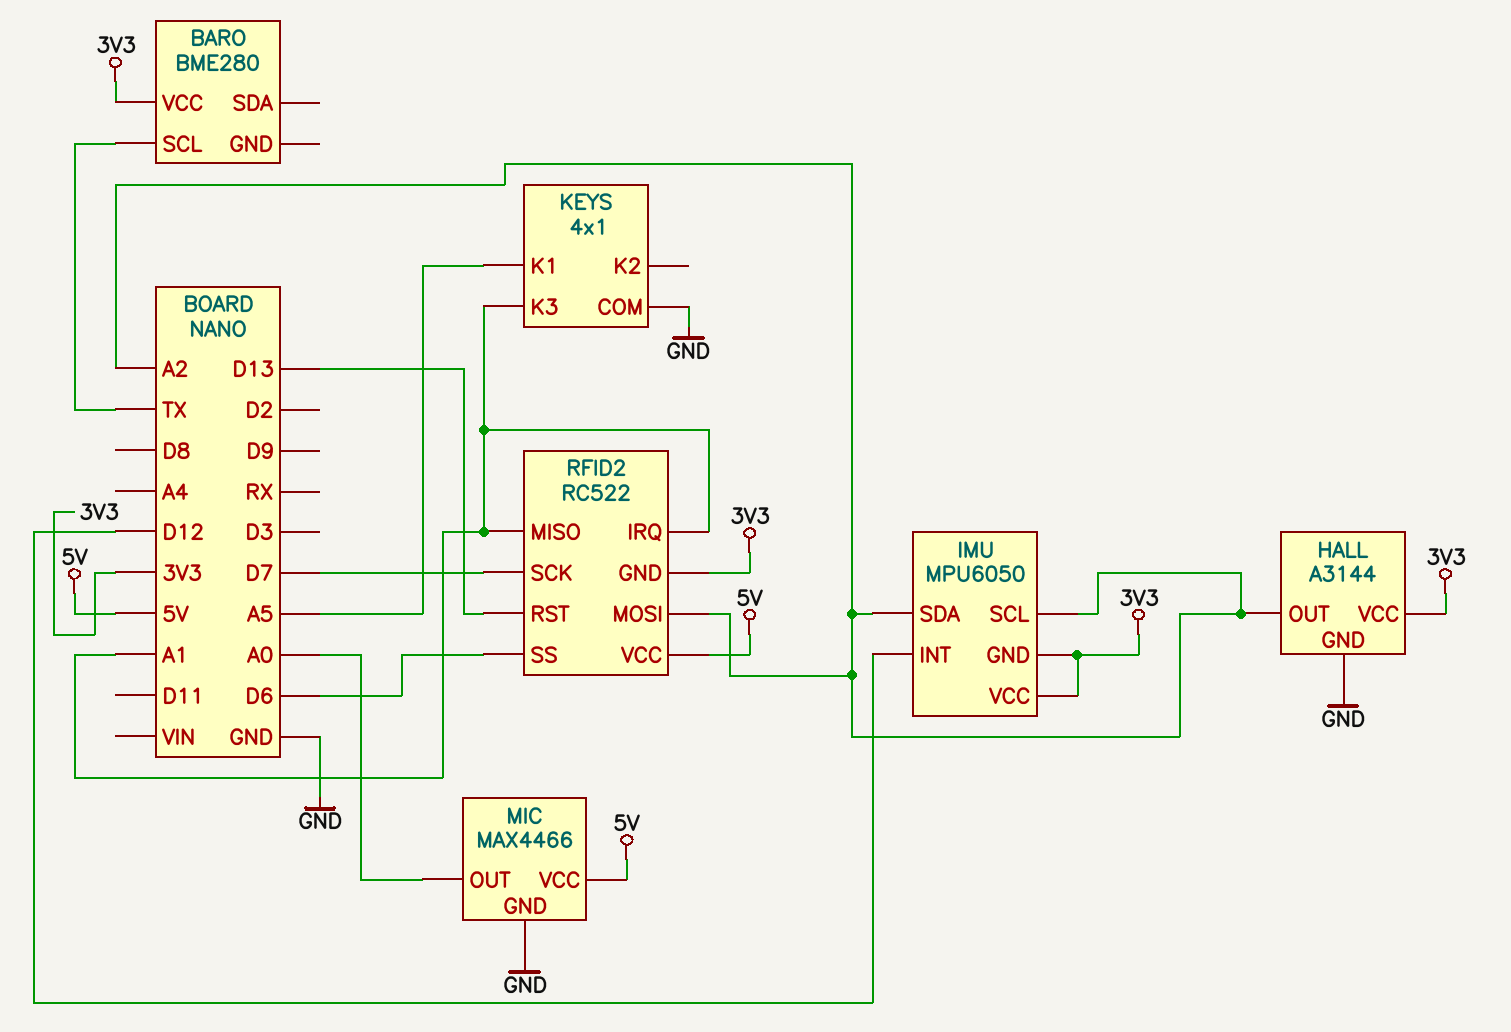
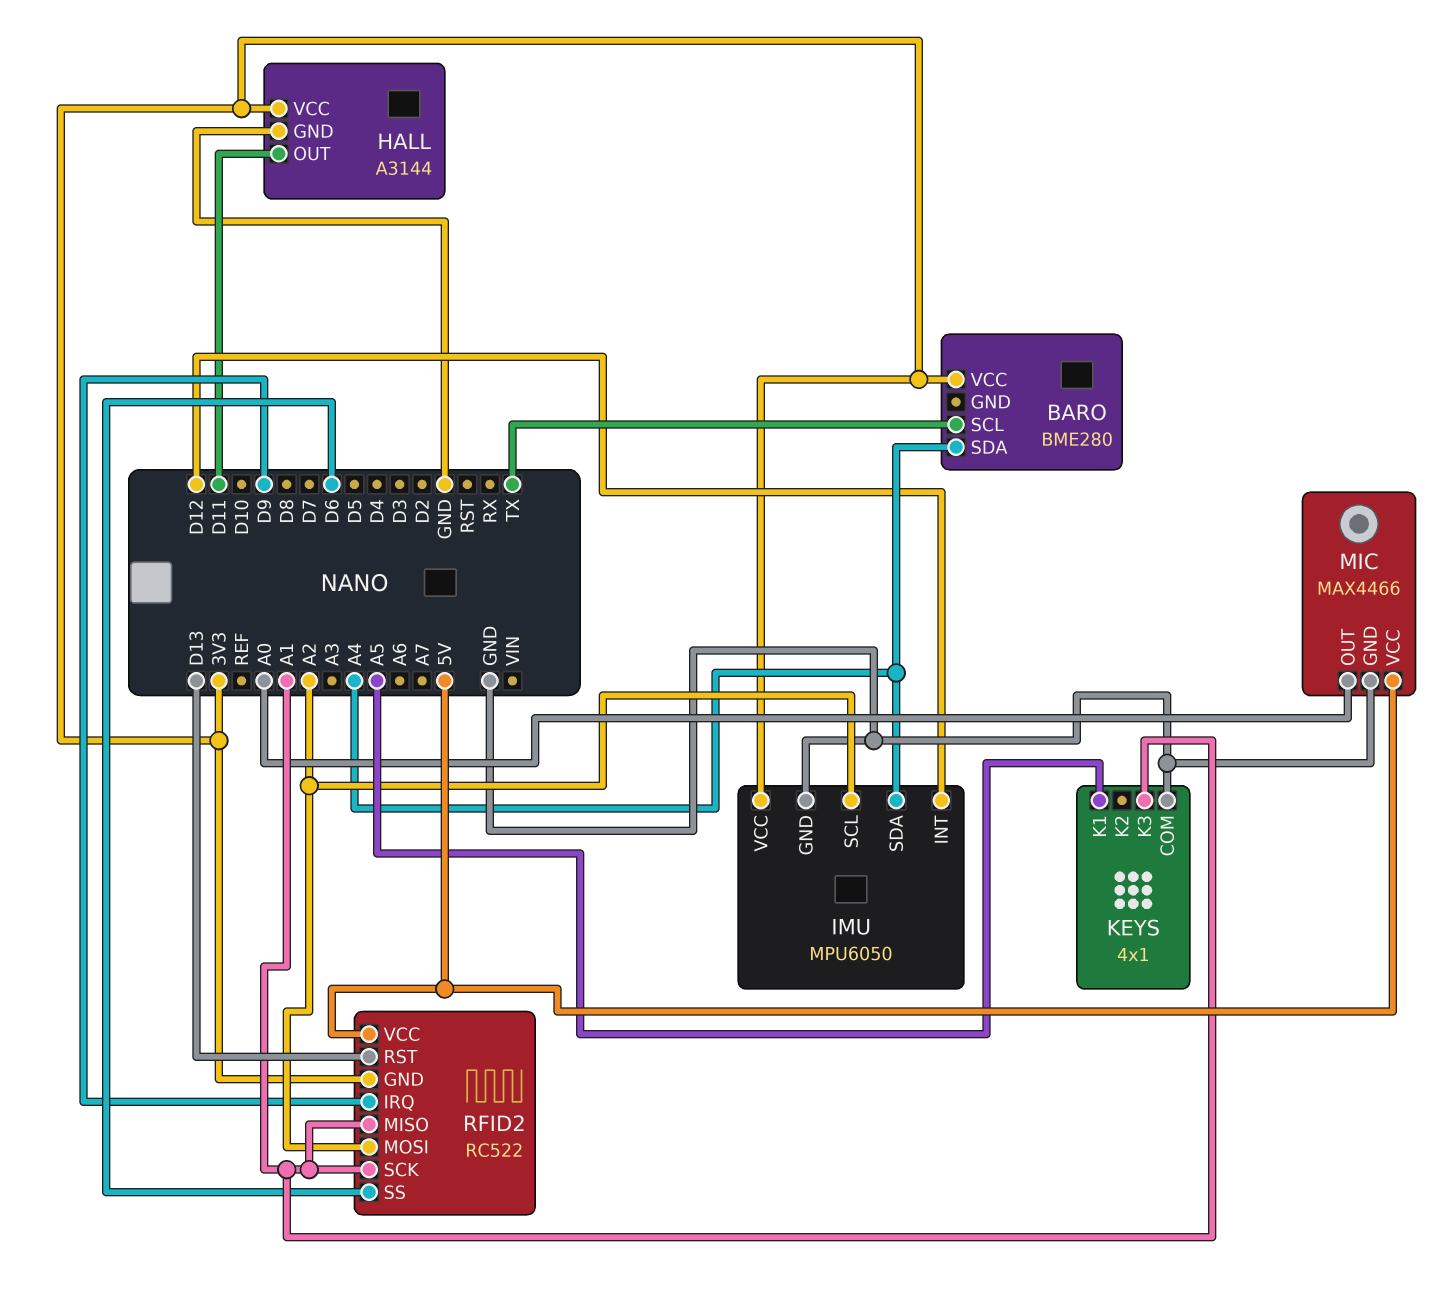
BARO pin SDA: none -> A4
HALL pin OUT: A2 -> D11
IMU pin GND: 3V3 -> GND
IMU pin SDA: A2 -> A4
RFID2 pin IRQ: A1 -> D9
RFID2 pin SCK: D7 -> A1

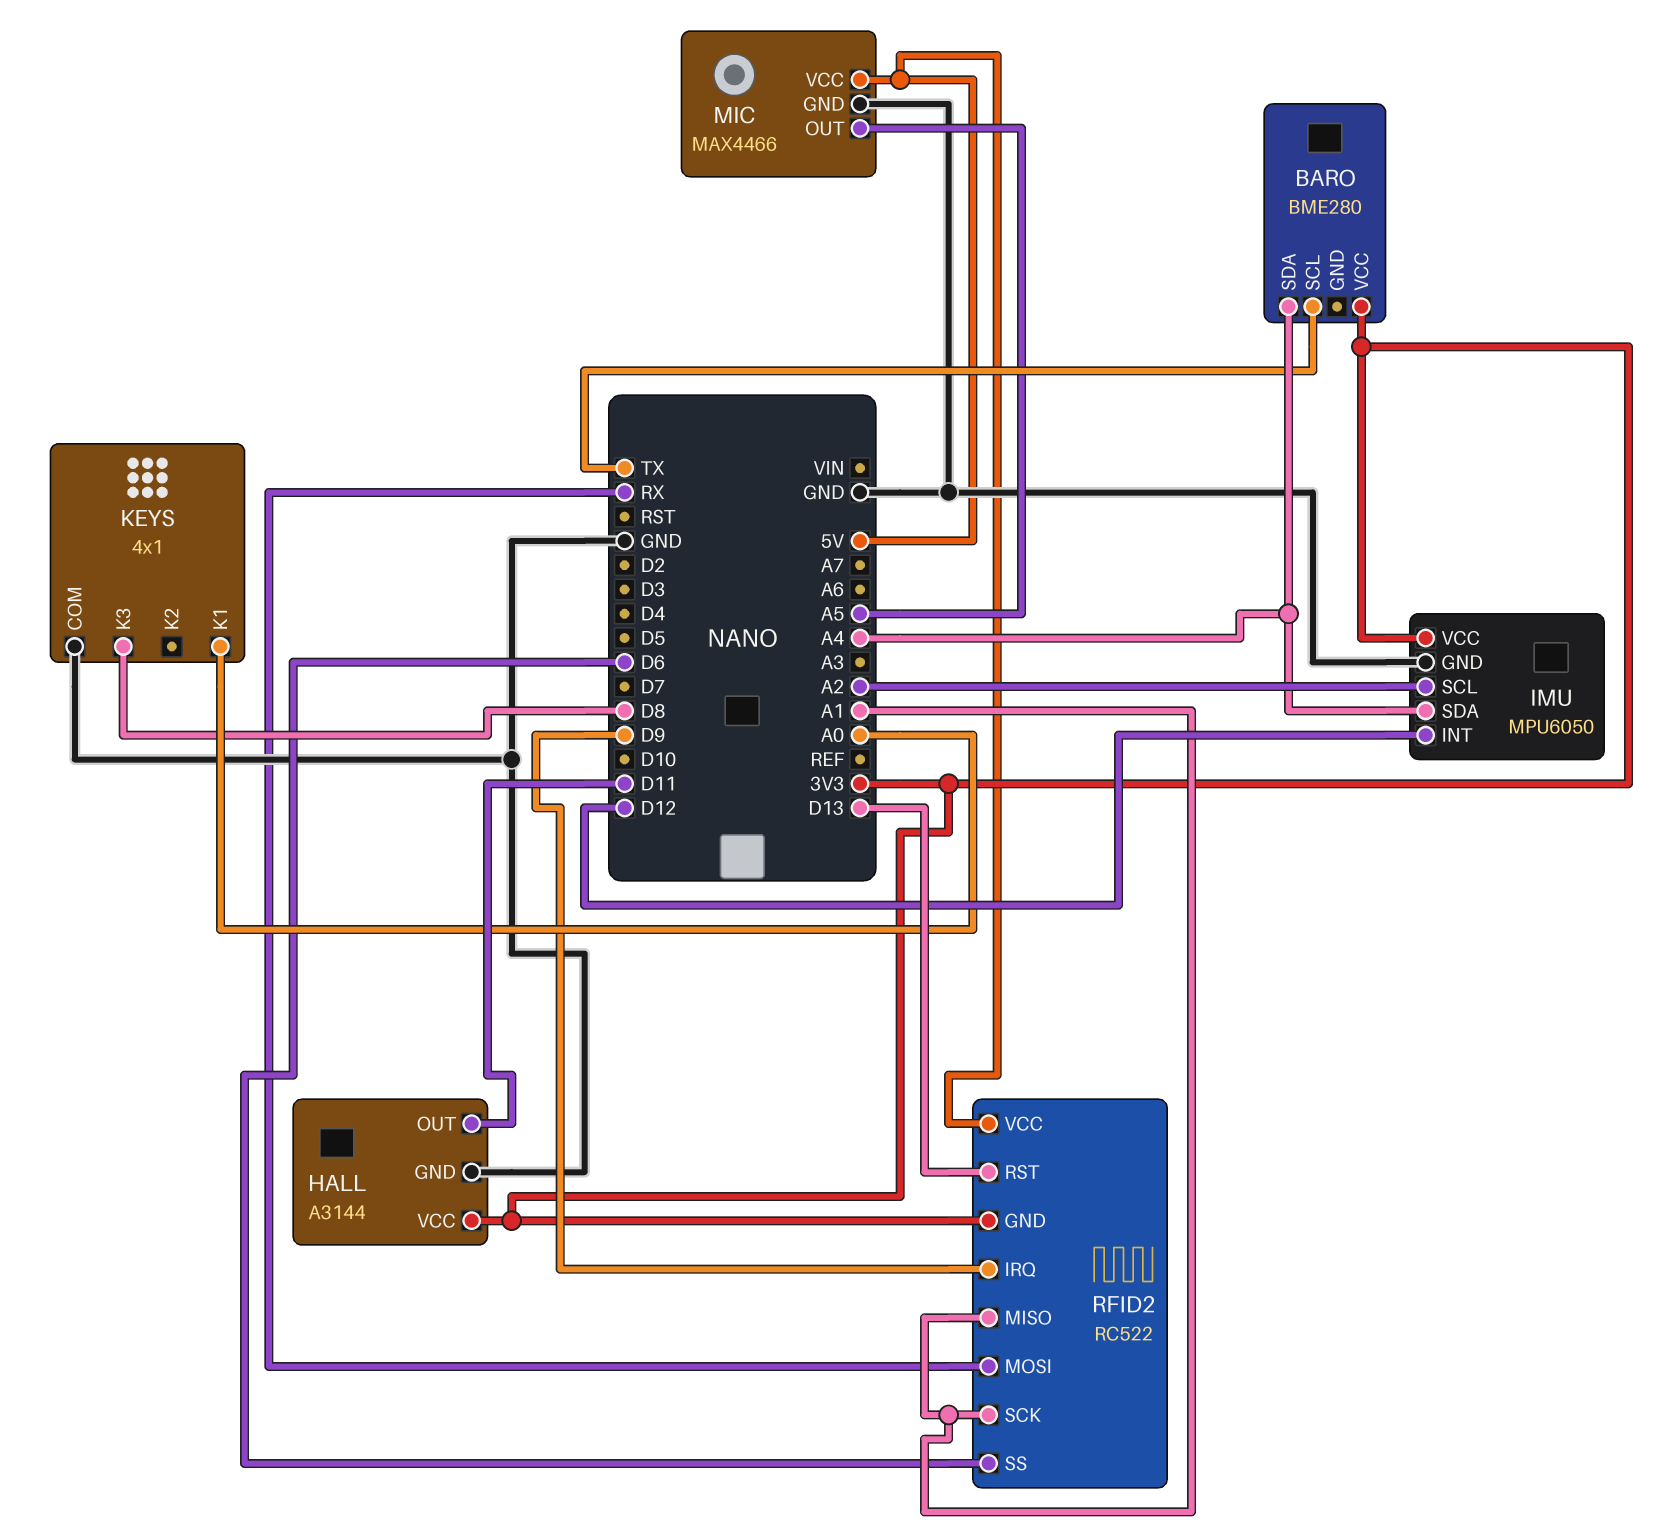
KEYS pin K1: A5 -> A0
KEYS pin K3: A1 -> D8
MIC pin OUT: A0 -> A5
RFID2 pin MOSI: A2 -> RX

